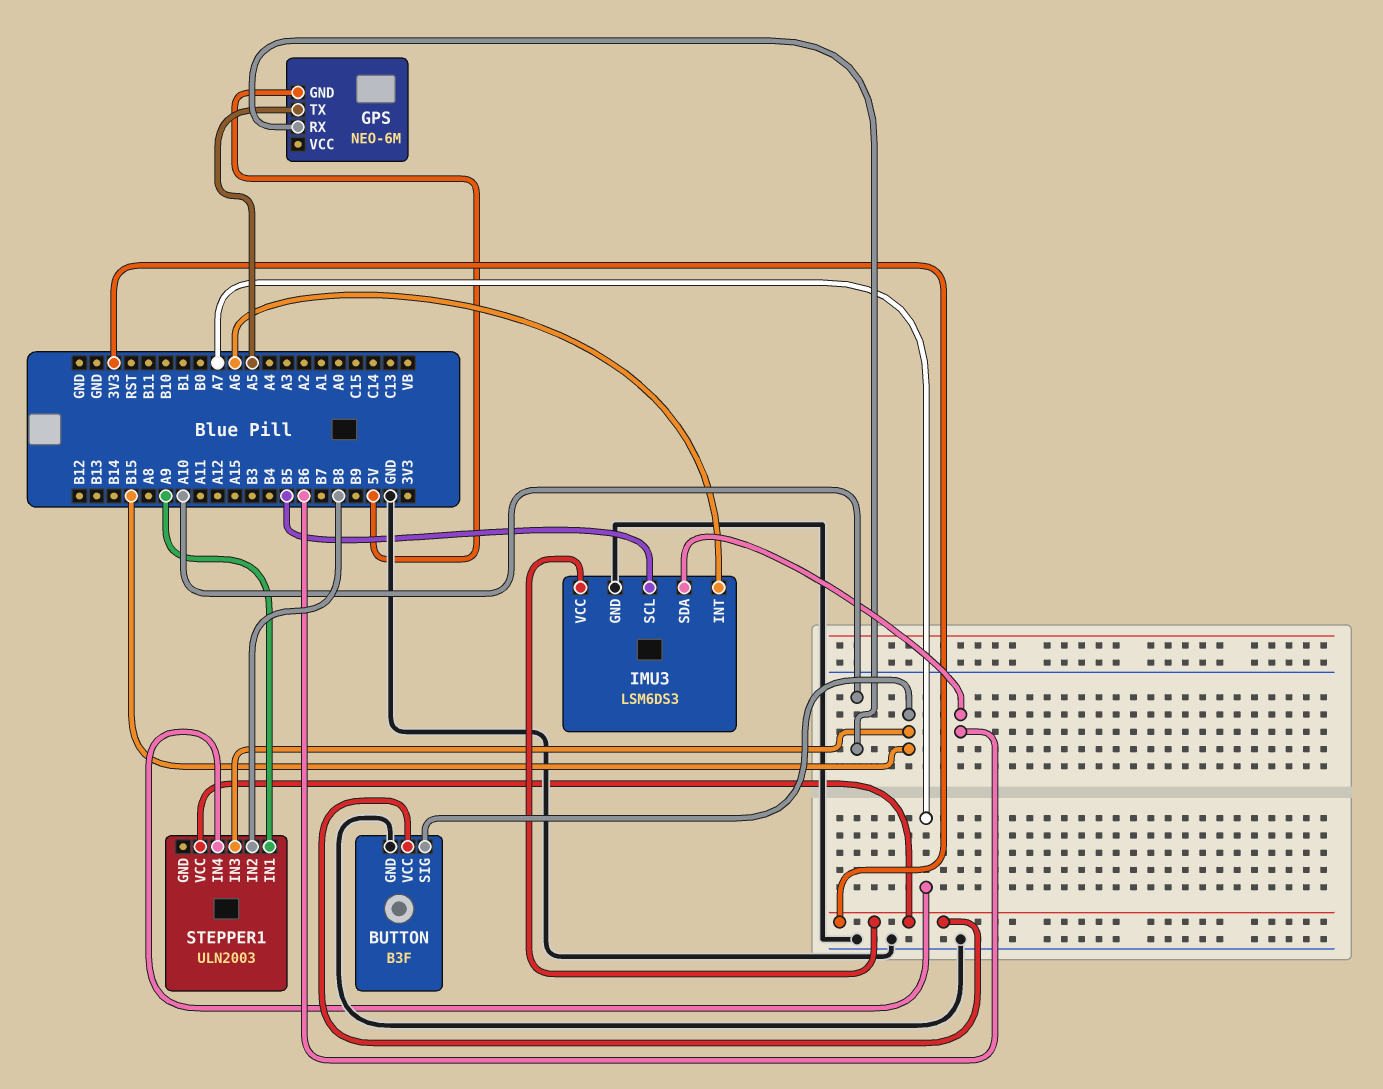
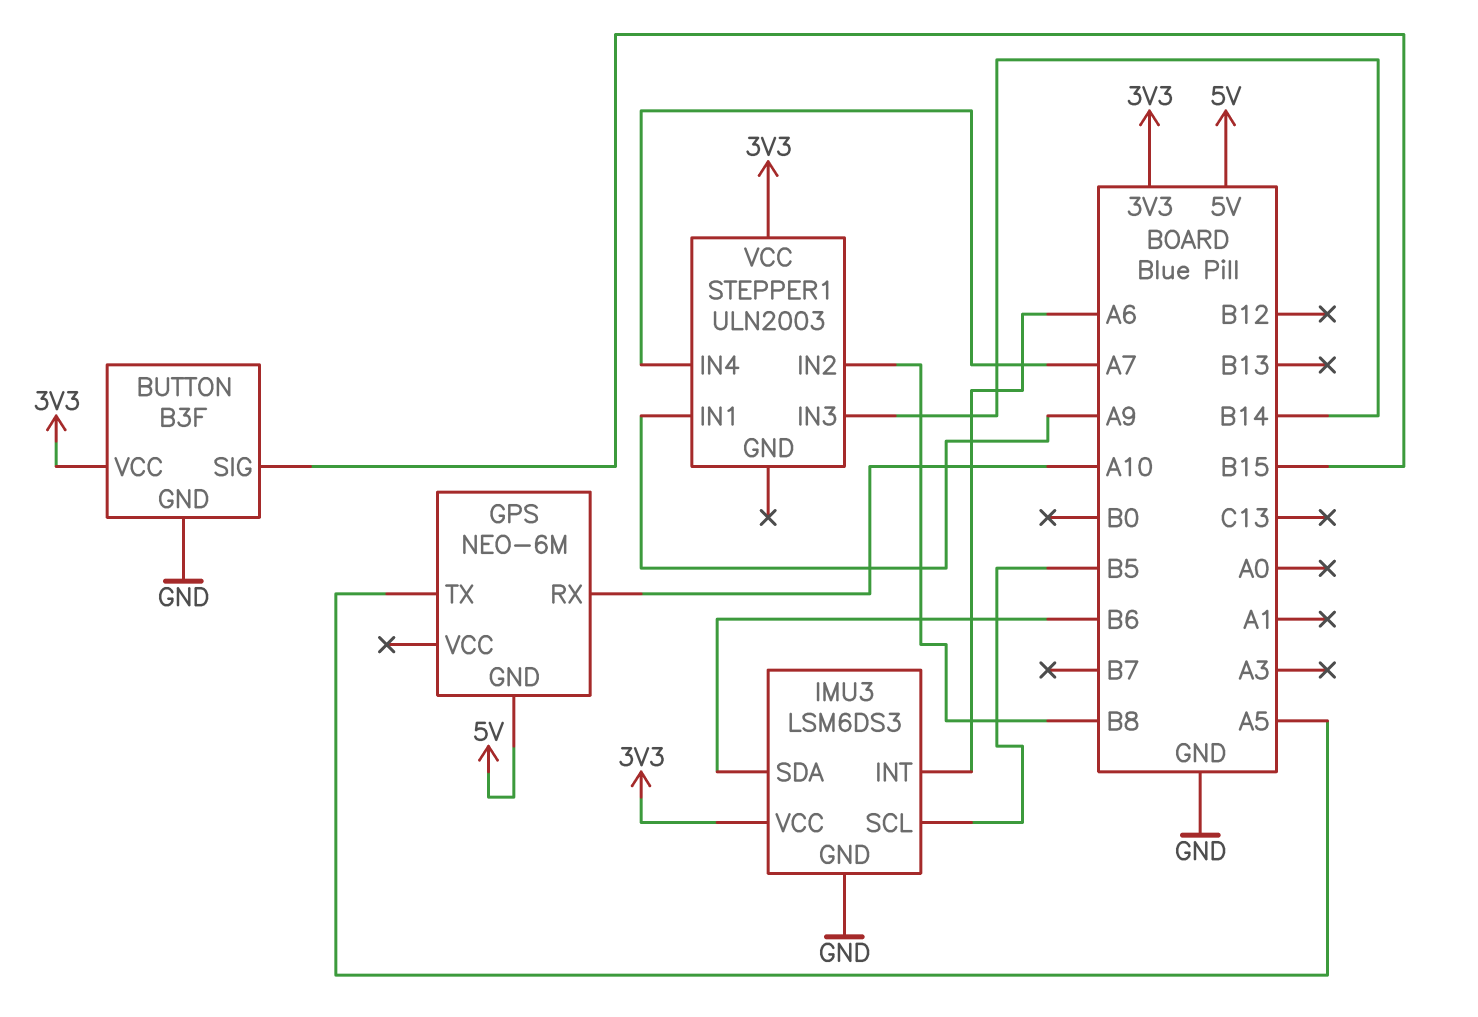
STEPPER1 pin IN3: B15 -> B14

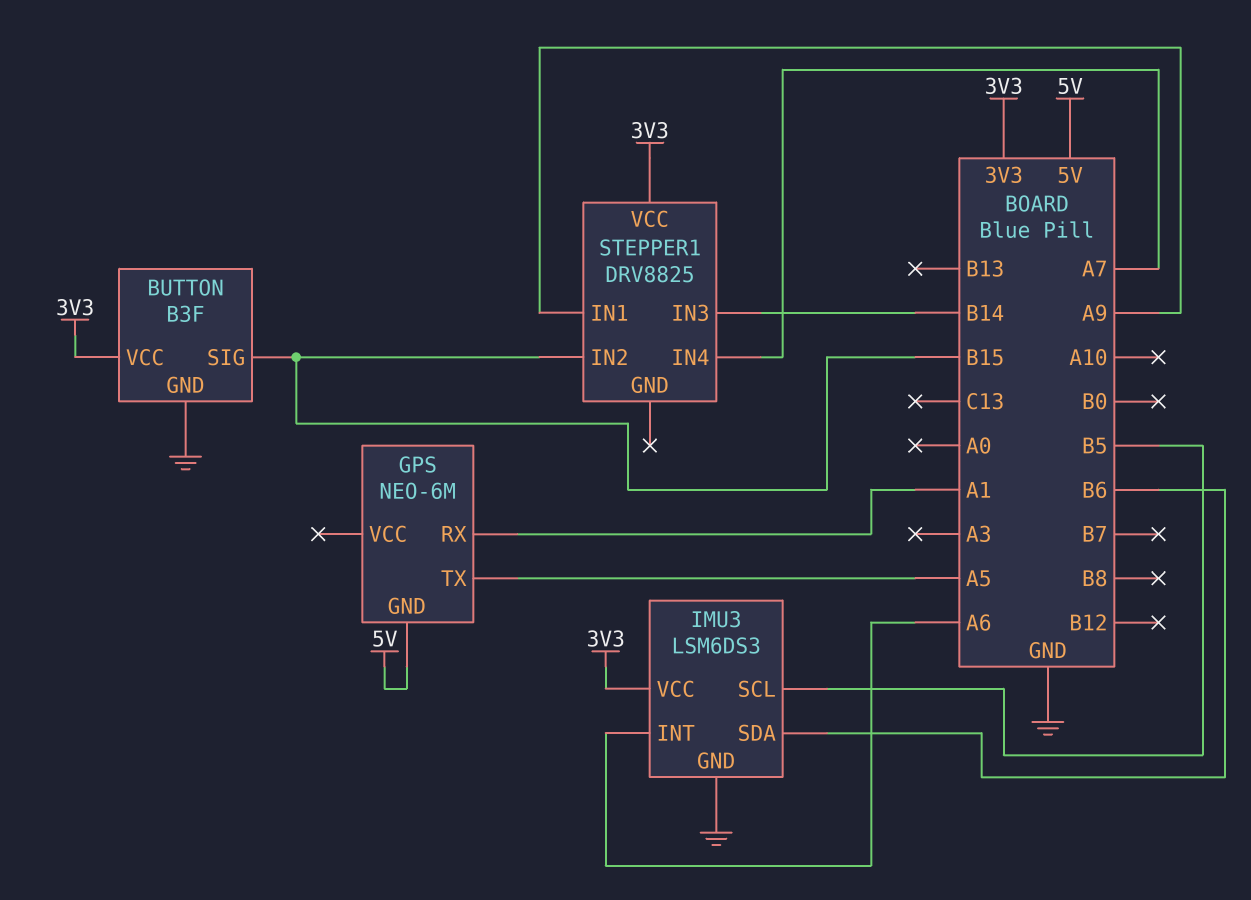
GPS pin RX: A10 -> A1
STEPPER1: ULN2003 -> DRV8825
STEPPER1 pin IN2: B8 -> B15

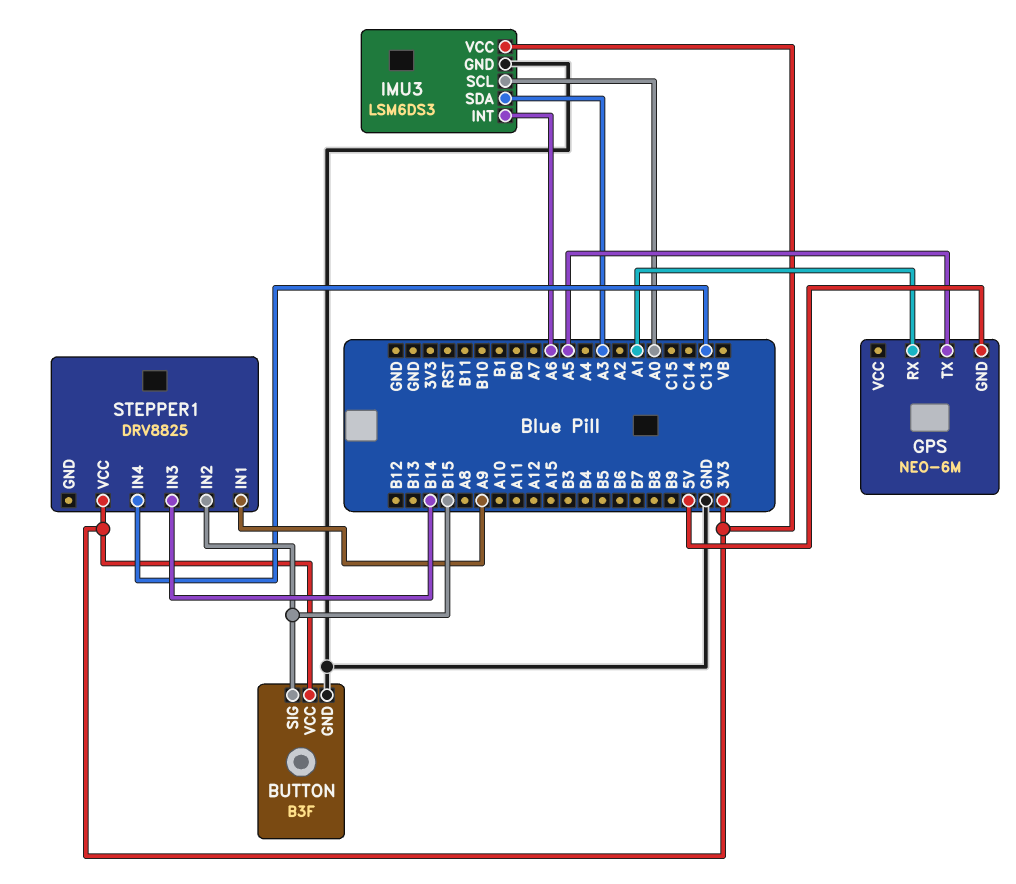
IMU3 pin SCL: B5 -> A0
IMU3 pin SDA: B6 -> A3
STEPPER1 pin IN4: A7 -> C13

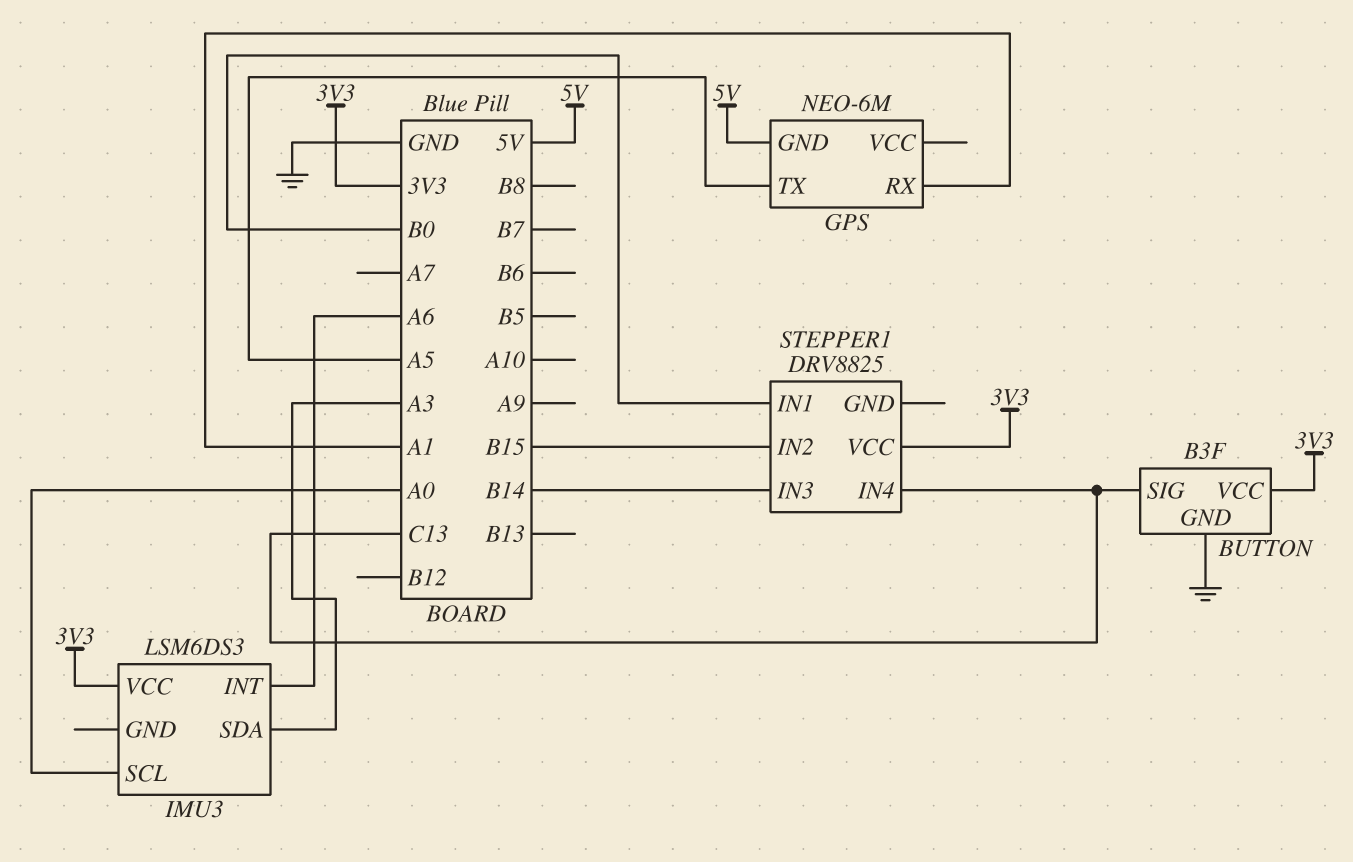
BUTTON pin SIG: B15 -> C13
IMU3 pin GND: GND -> none
STEPPER1 pin IN1: A9 -> B0

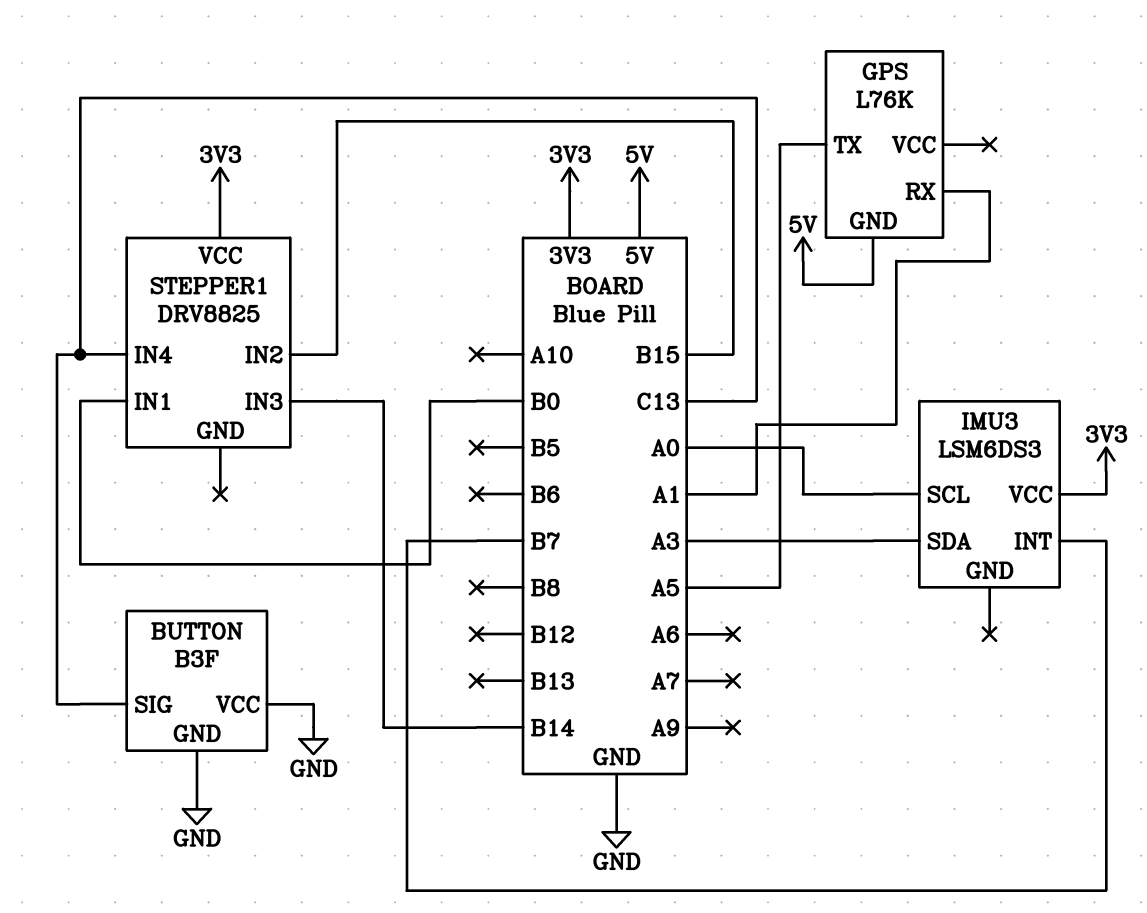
BUTTON pin VCC: 3V3 -> GND
GPS: NEO-6M -> L76K
IMU3 pin INT: A6 -> B7

